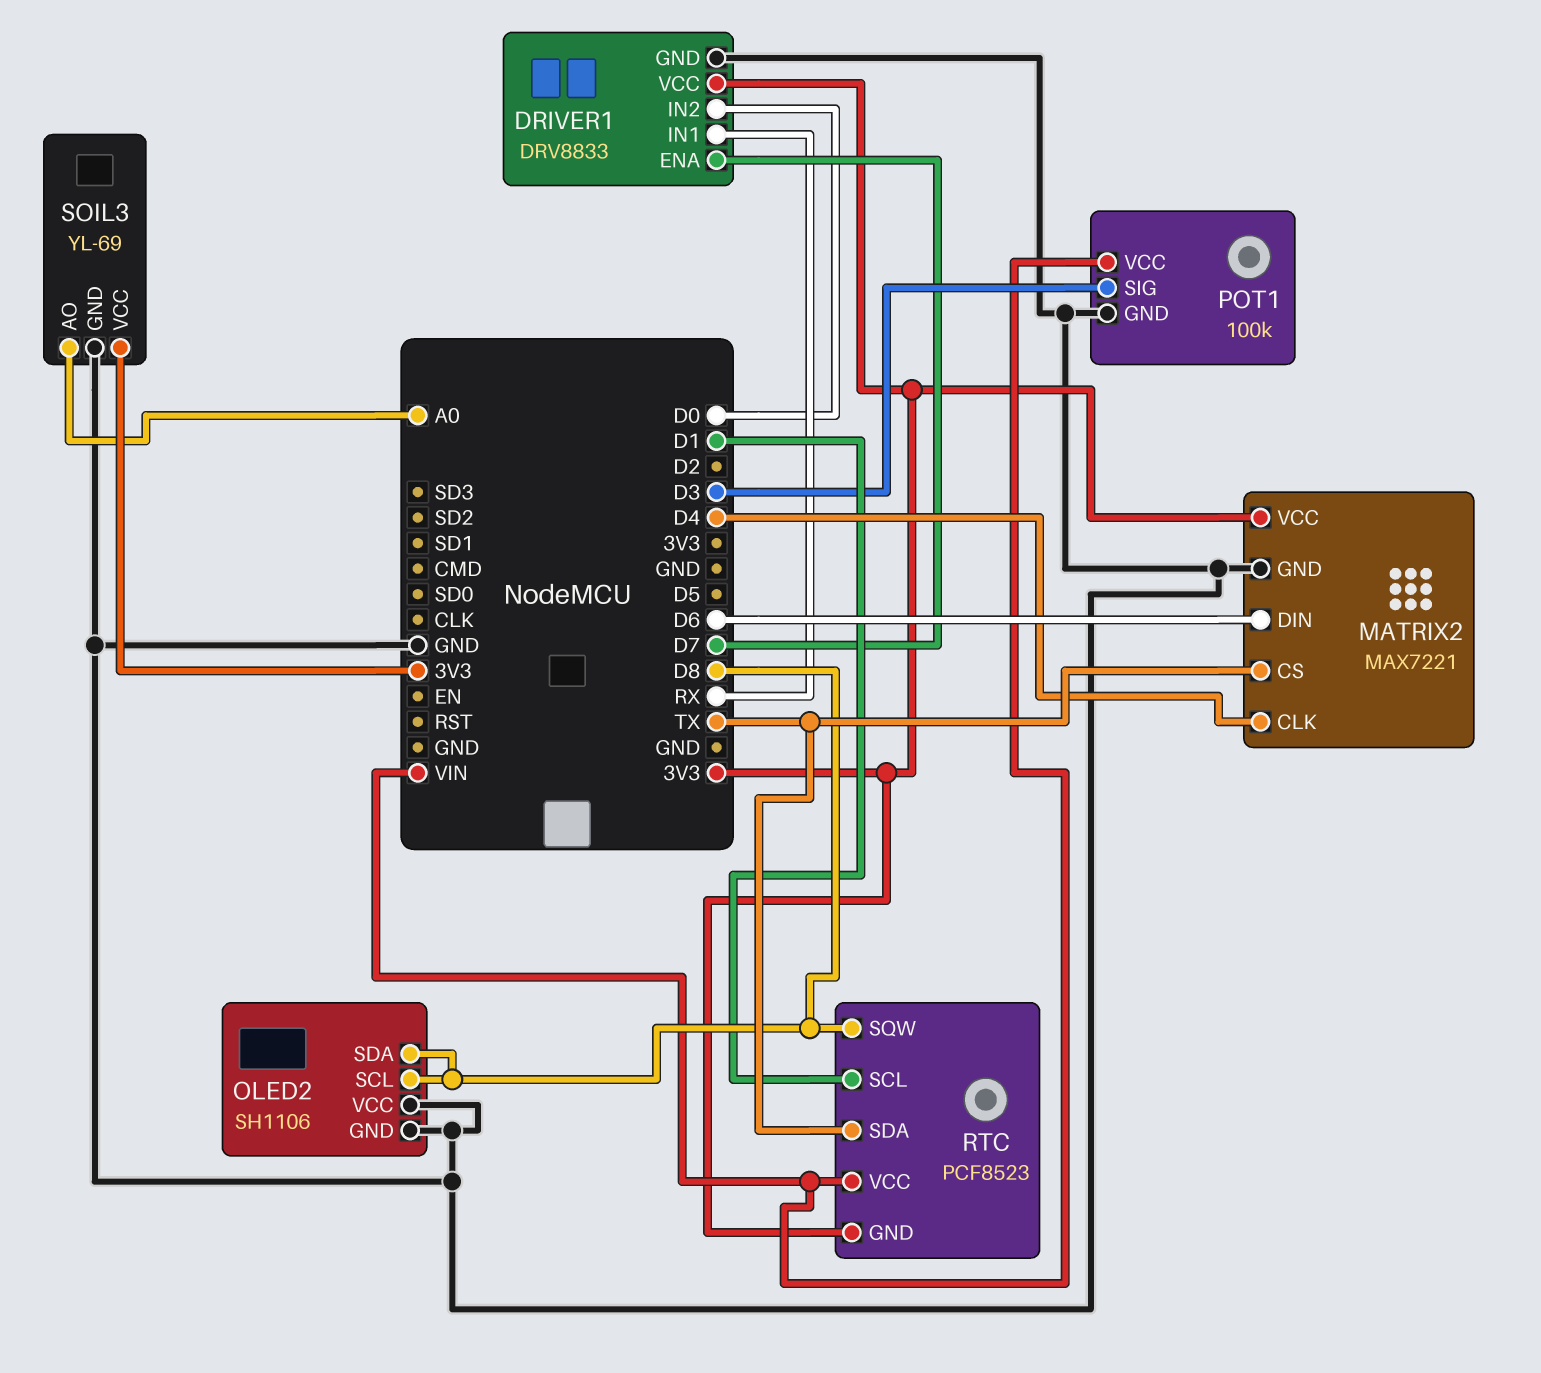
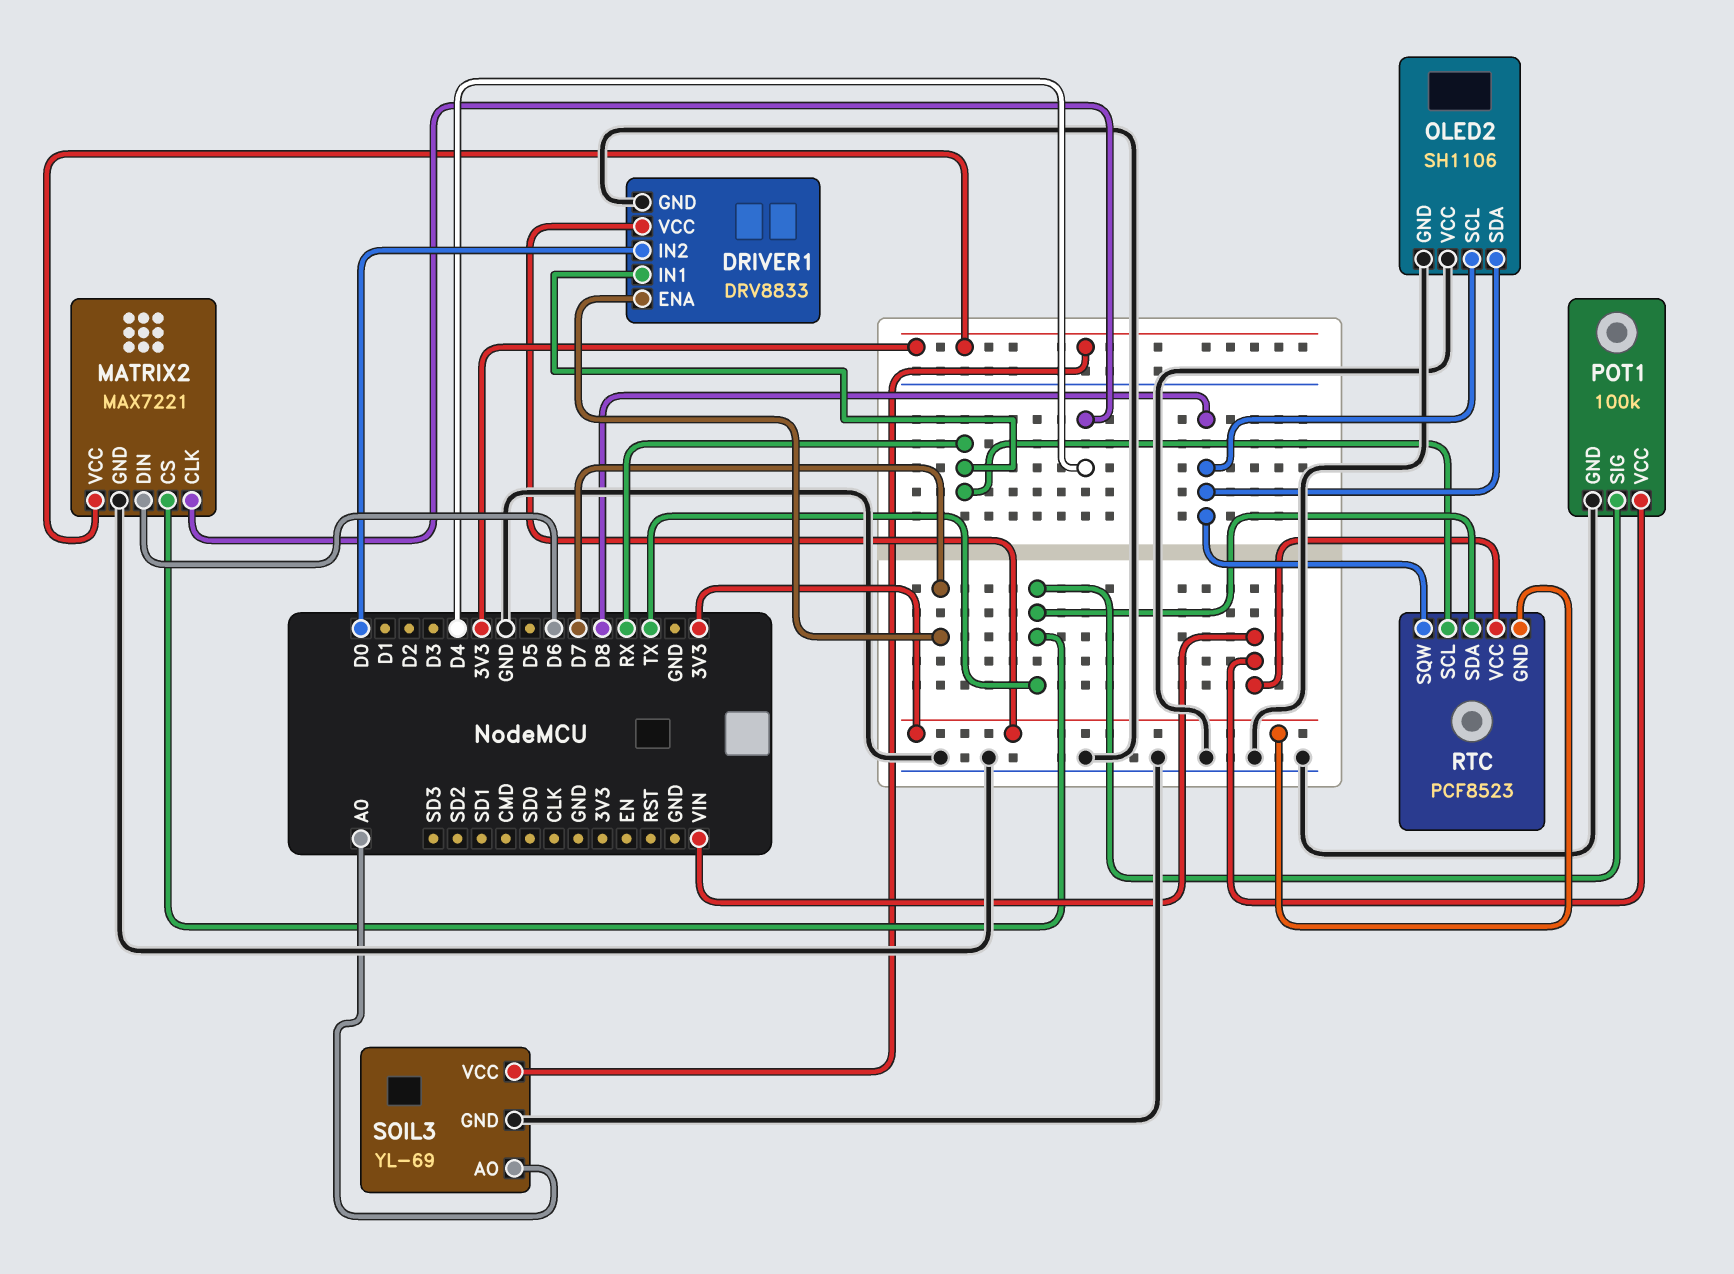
POT1 pin SIG: D3 -> TX
RTC pin SCL: D1 -> RX

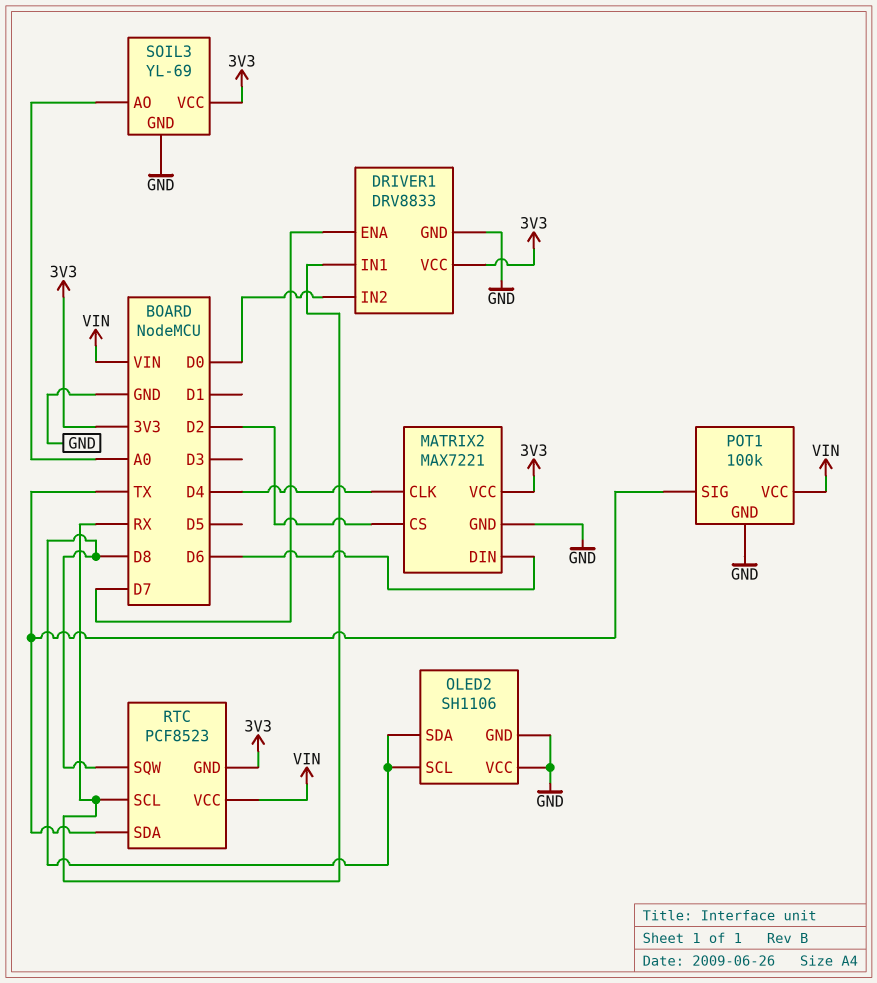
MATRIX2 pin CS: TX -> D2

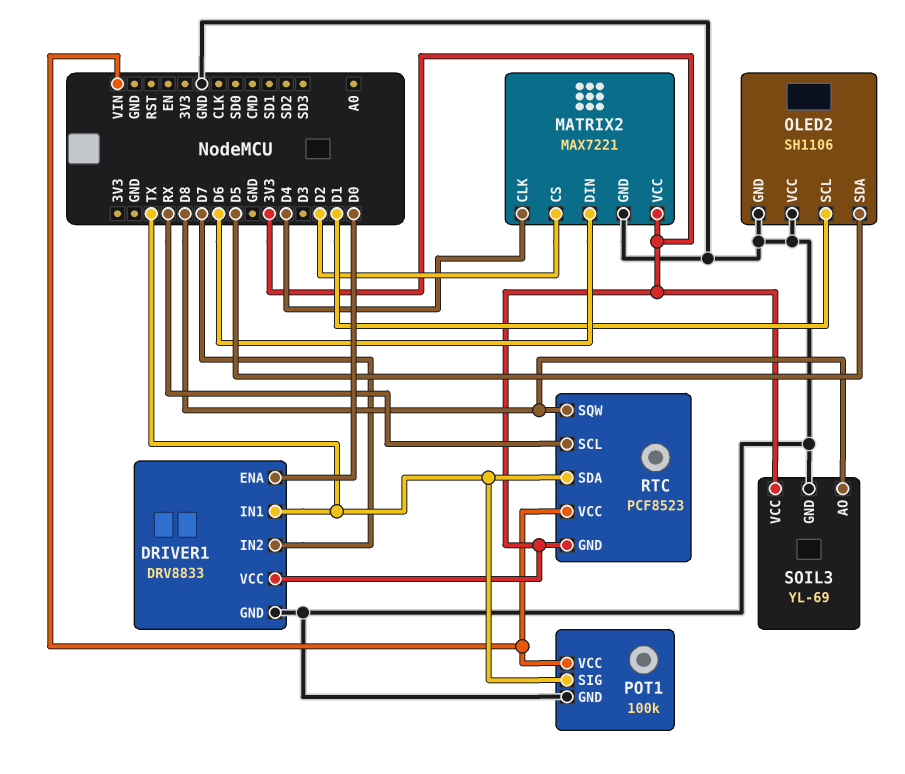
DRIVER1 pin ENA: D7 -> D0
DRIVER1 pin IN1: RX -> TX
DRIVER1 pin IN2: D0 -> D7
OLED2 pin SCL: D8 -> D1
OLED2 pin SDA: D8 -> D5
SOIL3 pin AO: A0 -> D8

